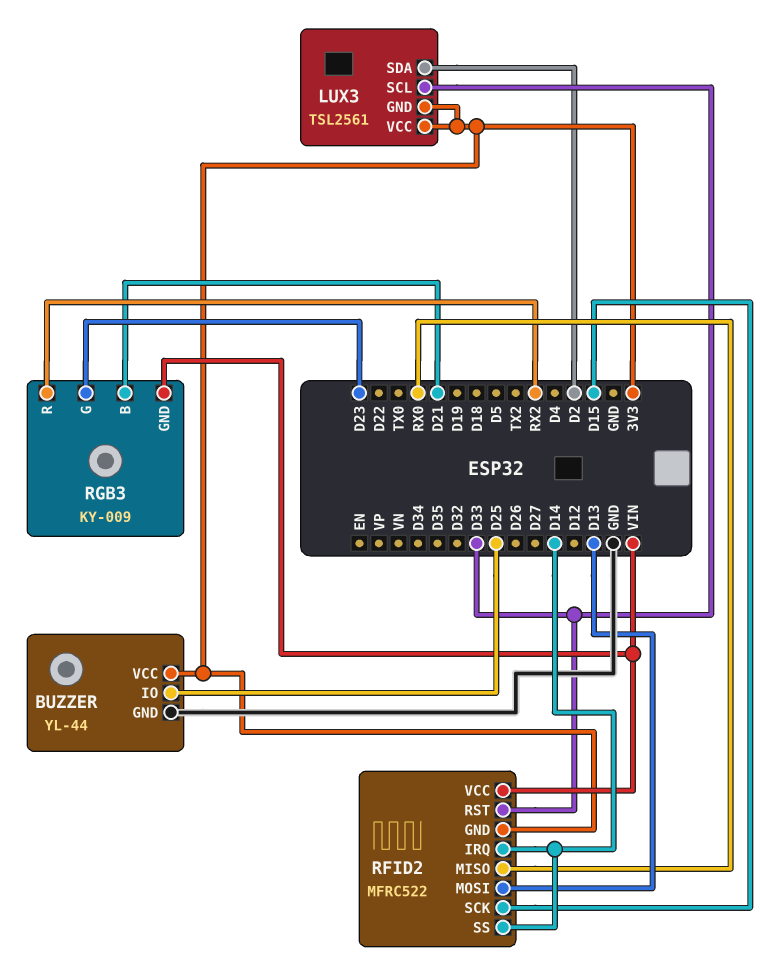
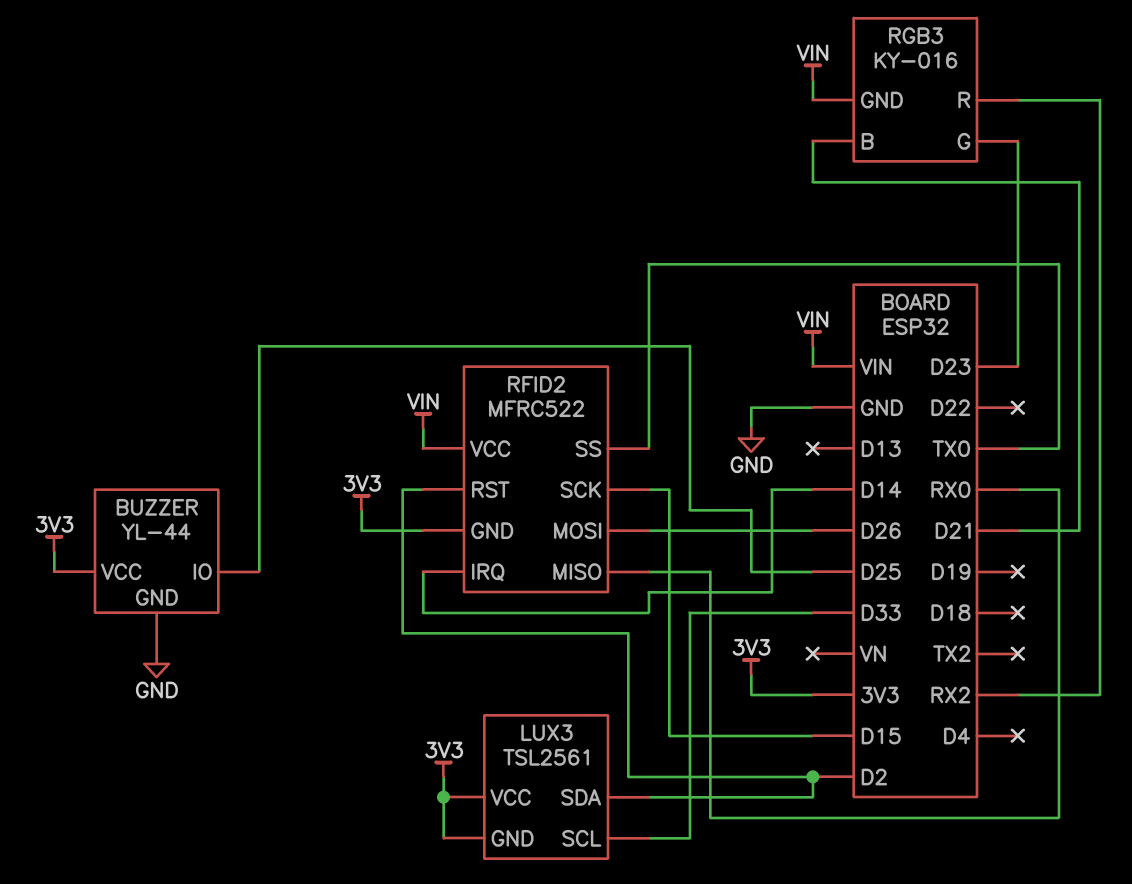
RFID2 pin MOSI: D13 -> D26
RFID2 pin RST: D33 -> D2
RFID2 pin SS: D14 -> TX0
RGB3: KY-009 -> KY-016

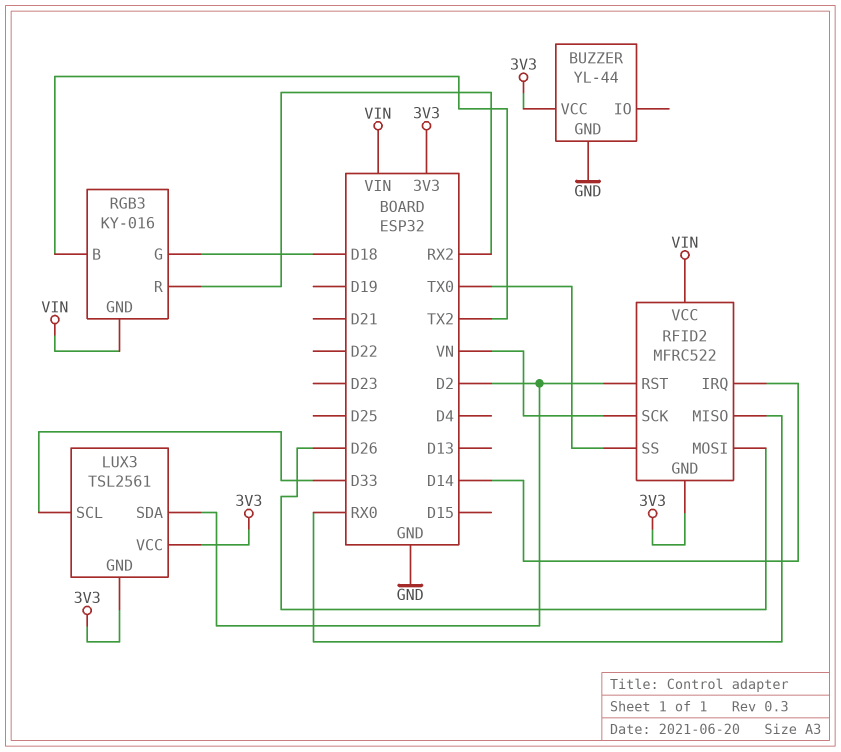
BUZZER pin IO: D25 -> none
RFID2 pin SCK: D15 -> VN
RGB3 pin B: D21 -> TX2
RGB3 pin G: D23 -> D18

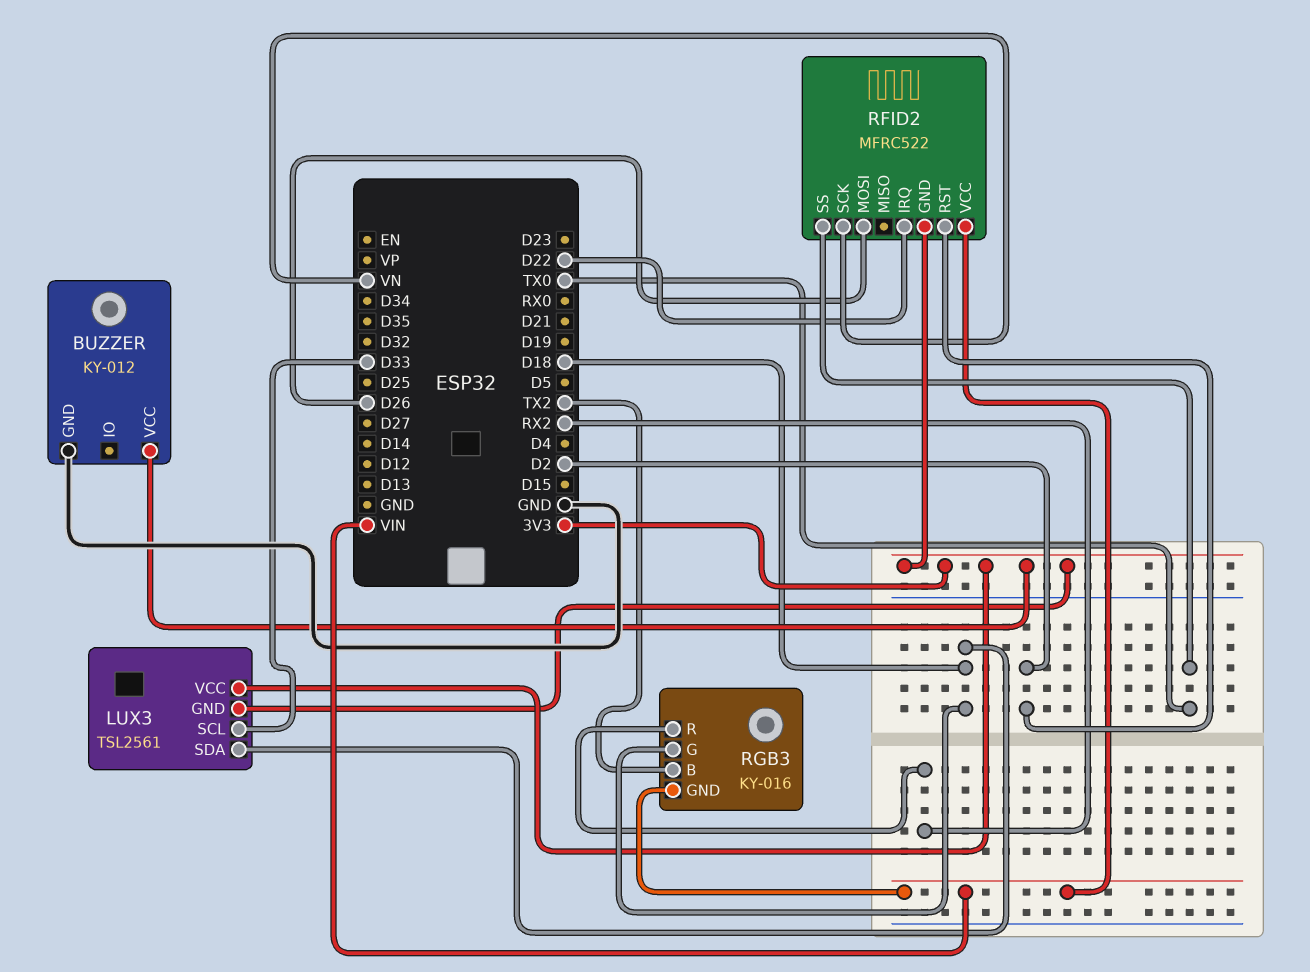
BUZZER: YL-44 -> KY-012
LUX3 pin SDA: D2 -> D18
RFID2 pin IRQ: D14 -> D22
RFID2 pin MISO: RX0 -> none

